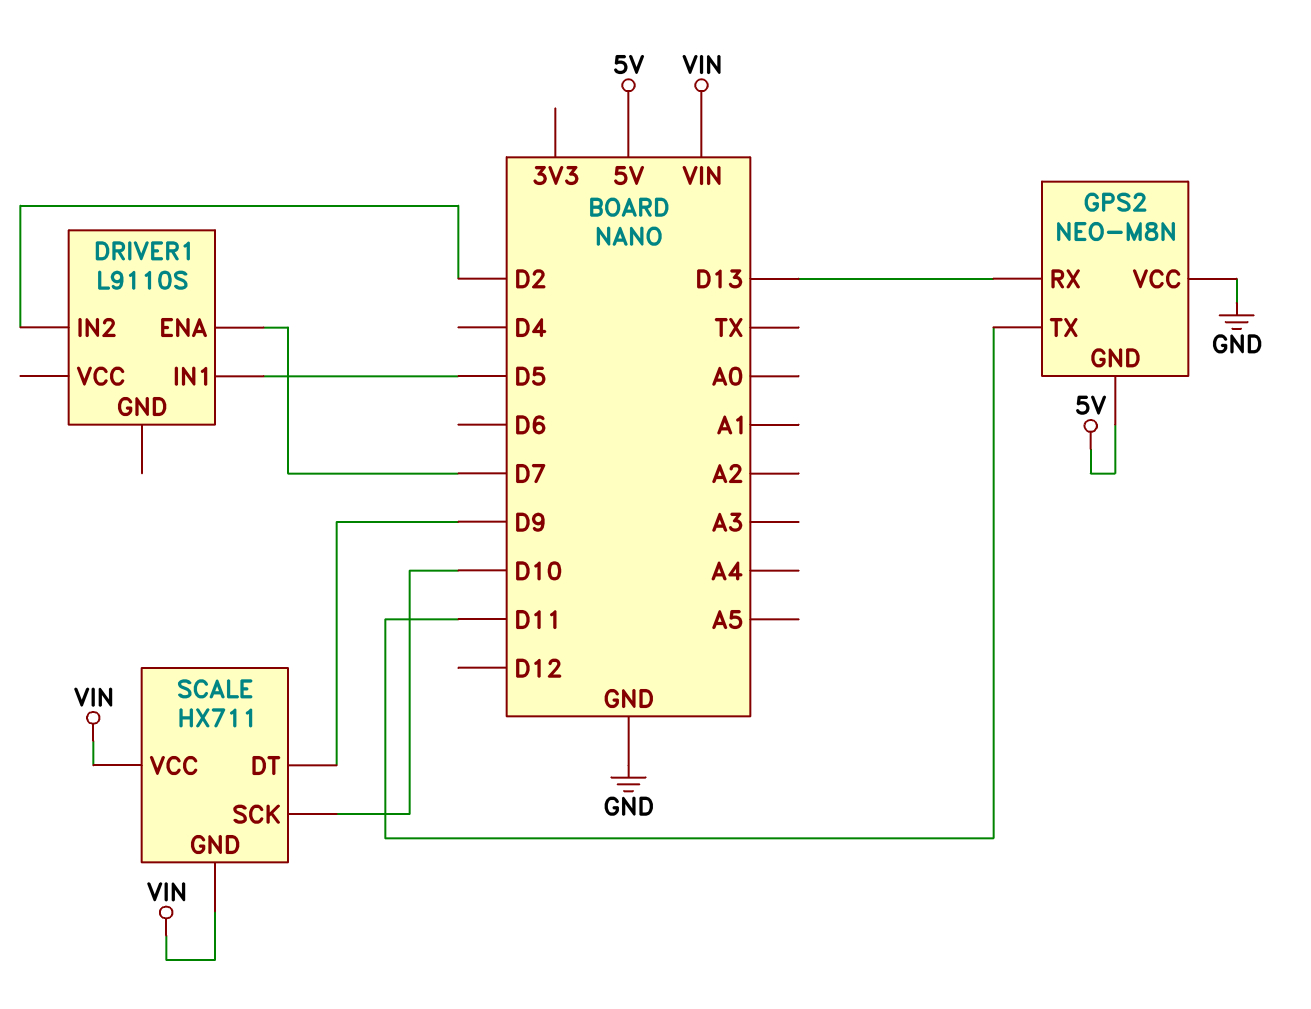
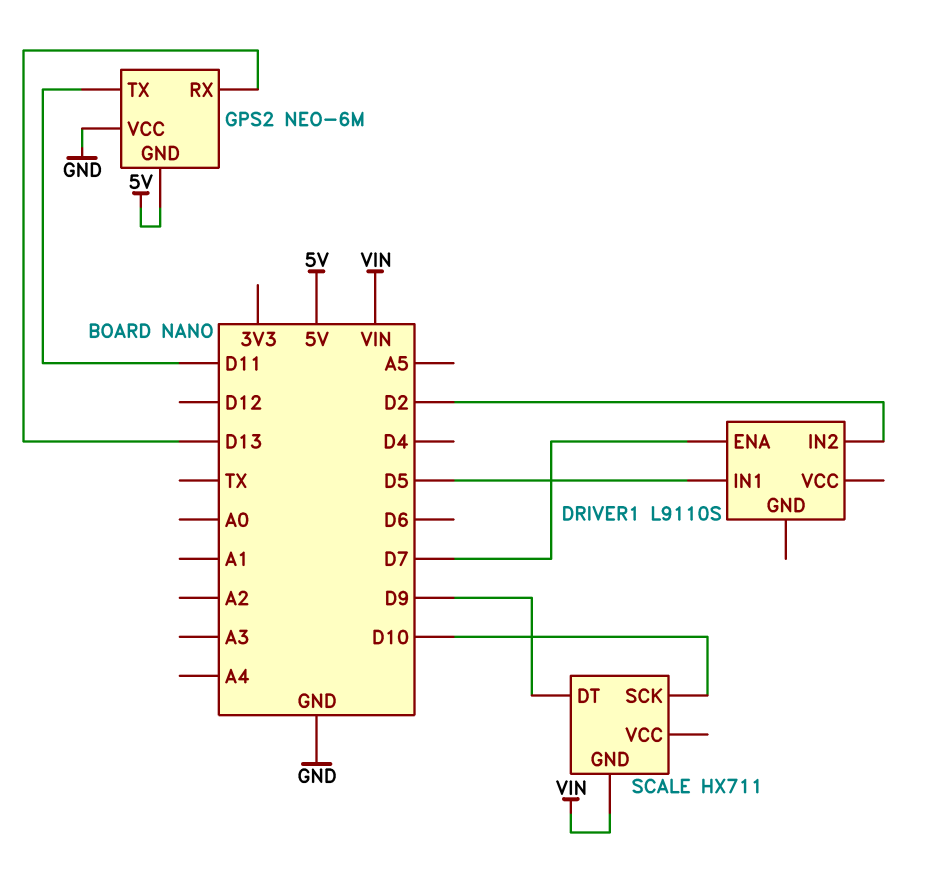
GPS2: NEO-M8N -> NEO-6M
SCALE pin VCC: VIN -> none

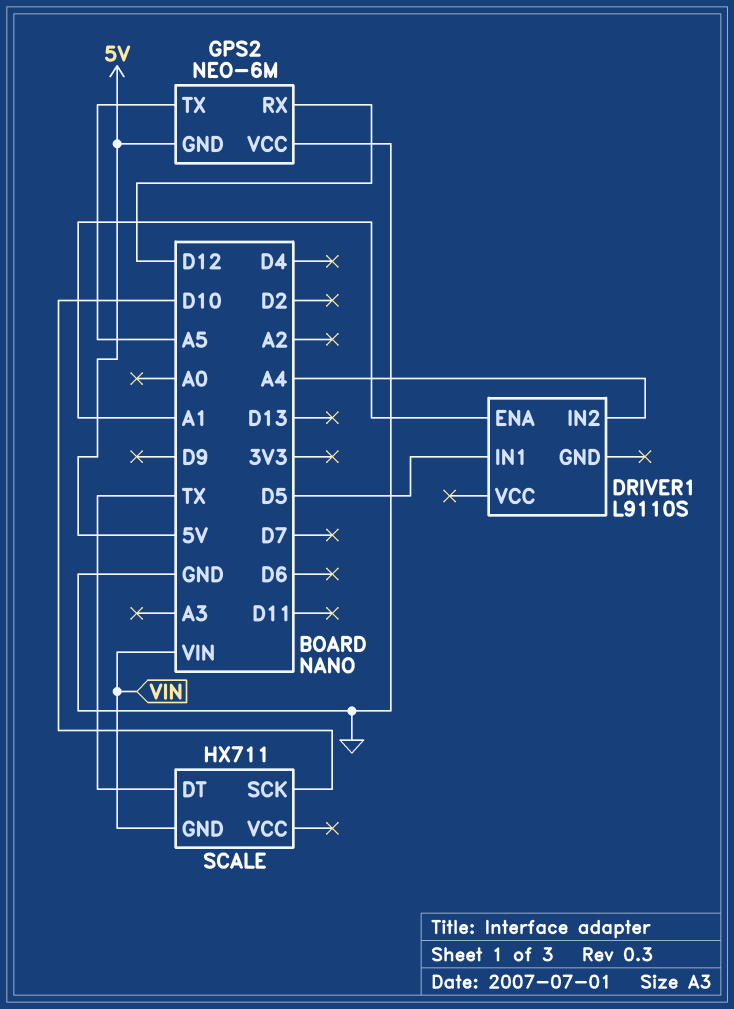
DRIVER1 pin ENA: D7 -> A1
DRIVER1 pin IN2: D2 -> A4
GPS2 pin RX: D13 -> D12
GPS2 pin TX: D11 -> A5
SCALE pin DT: D9 -> TX

